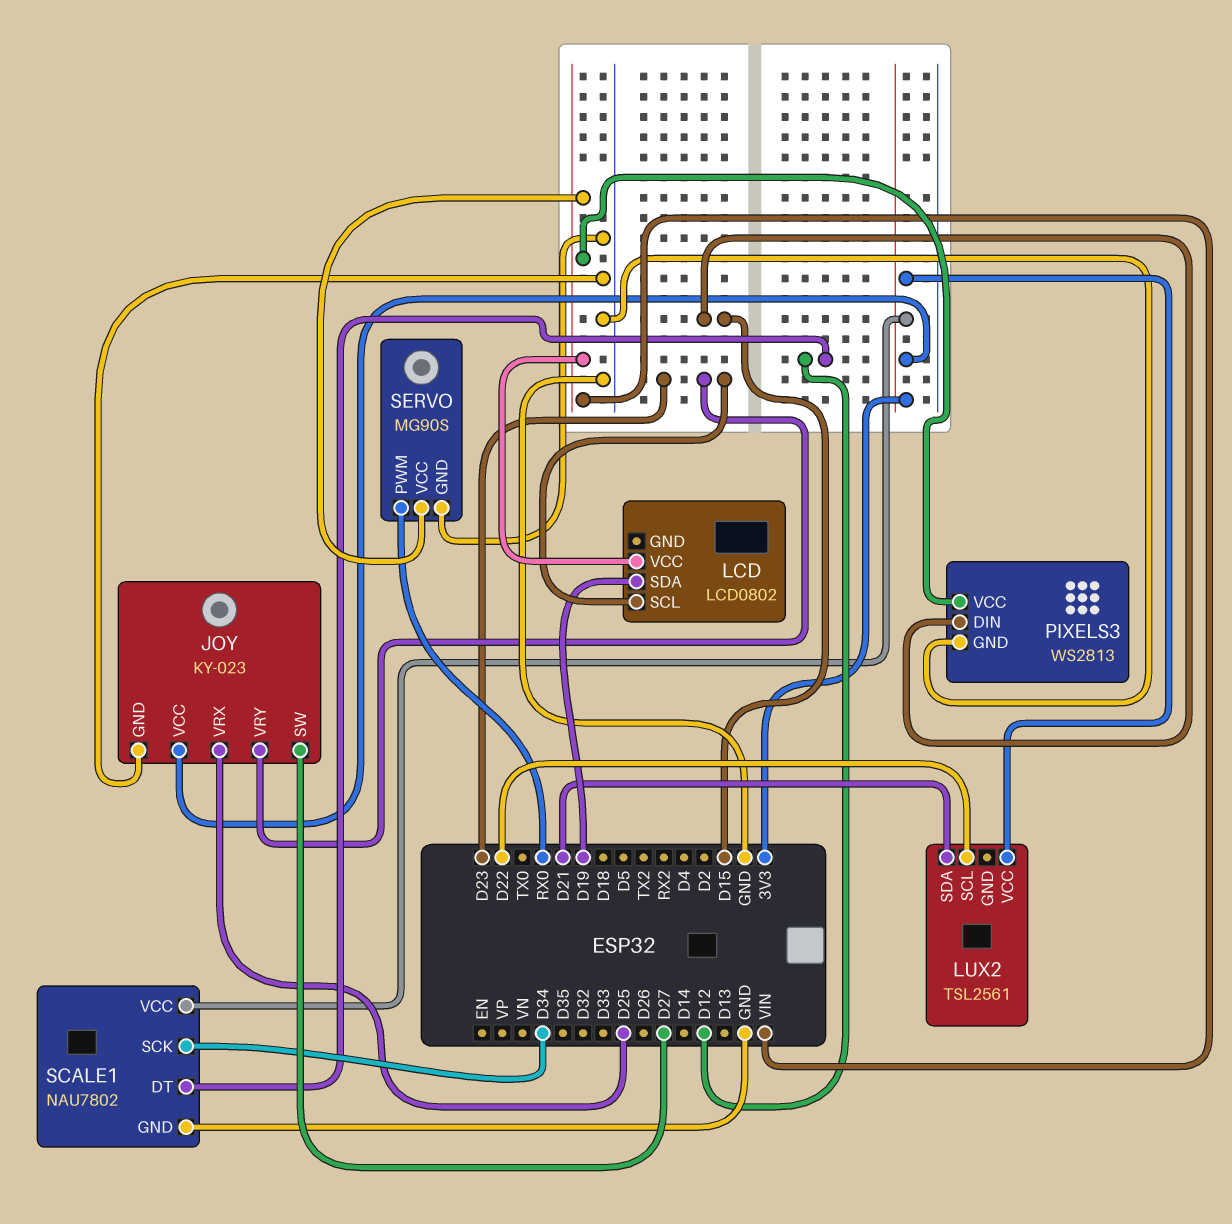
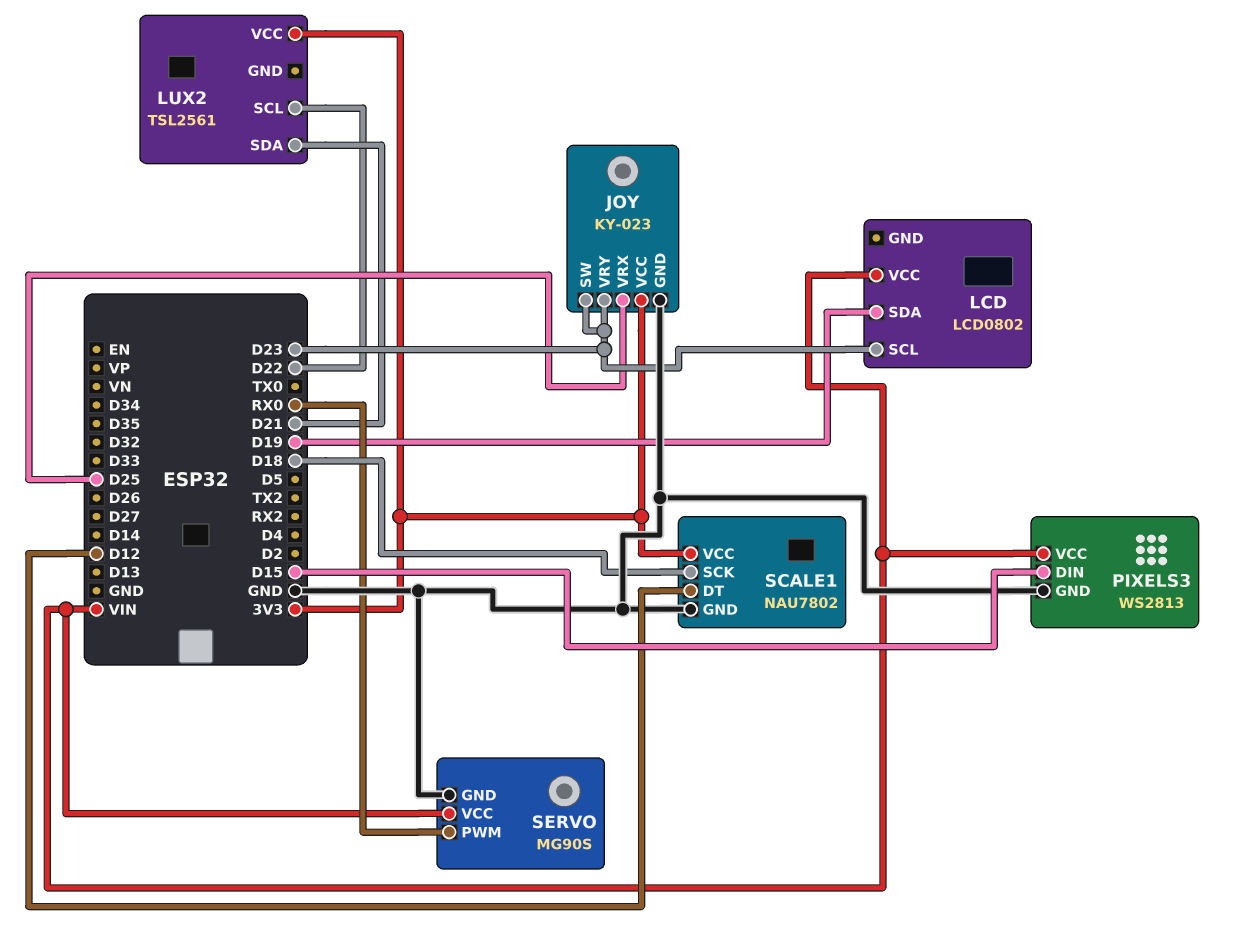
JOY pin SW: D27 -> D23
SCALE1 pin SCK: D34 -> D18

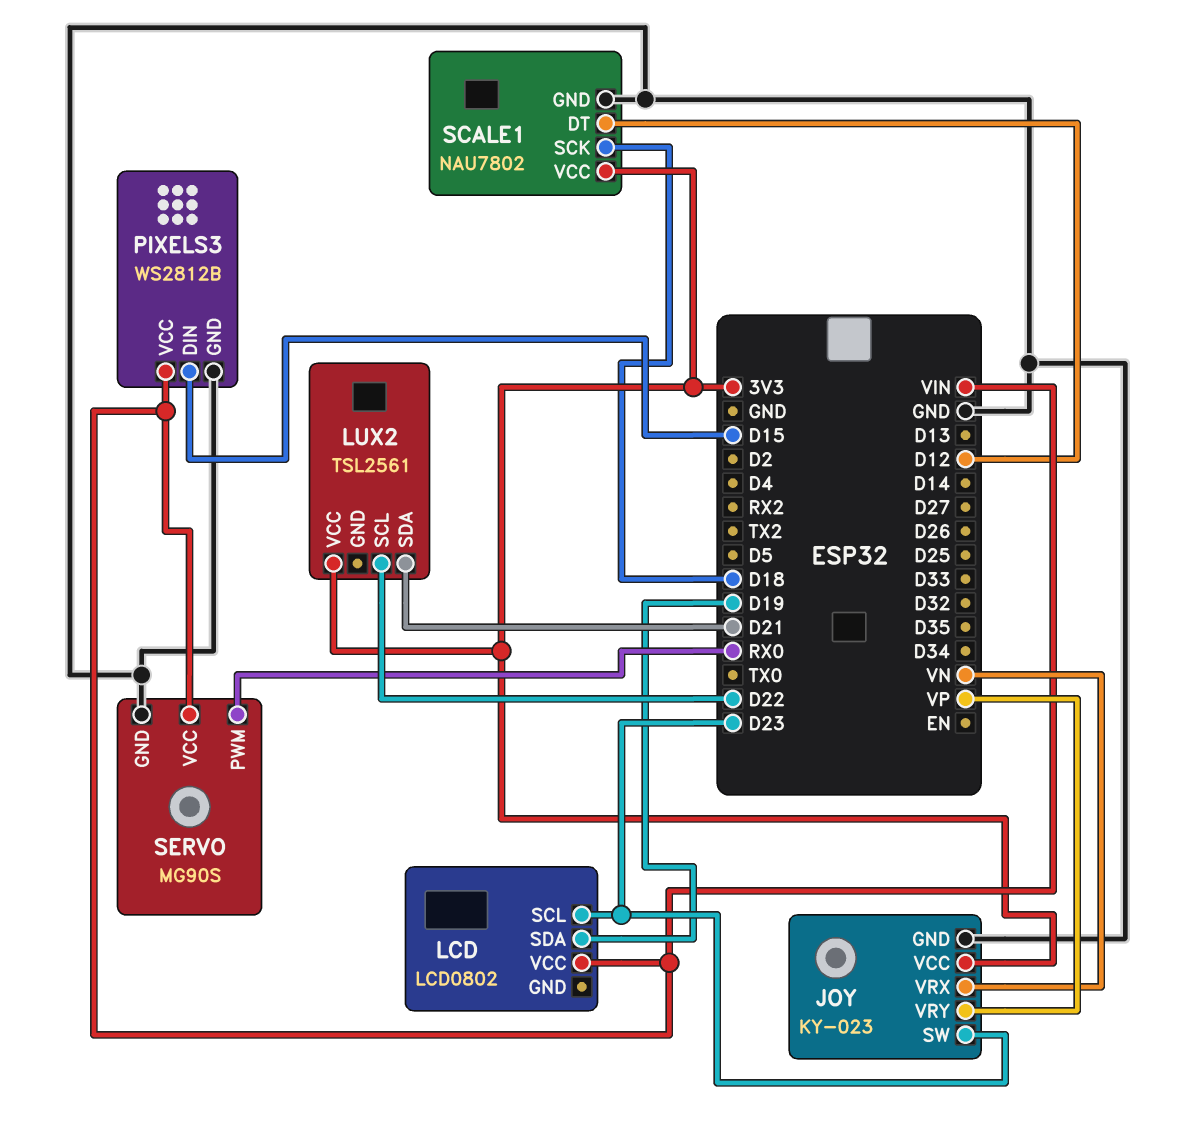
JOY pin VRX: D25 -> VN
JOY pin VRY: D23 -> VP
PIXELS3: WS2813 -> WS2812B

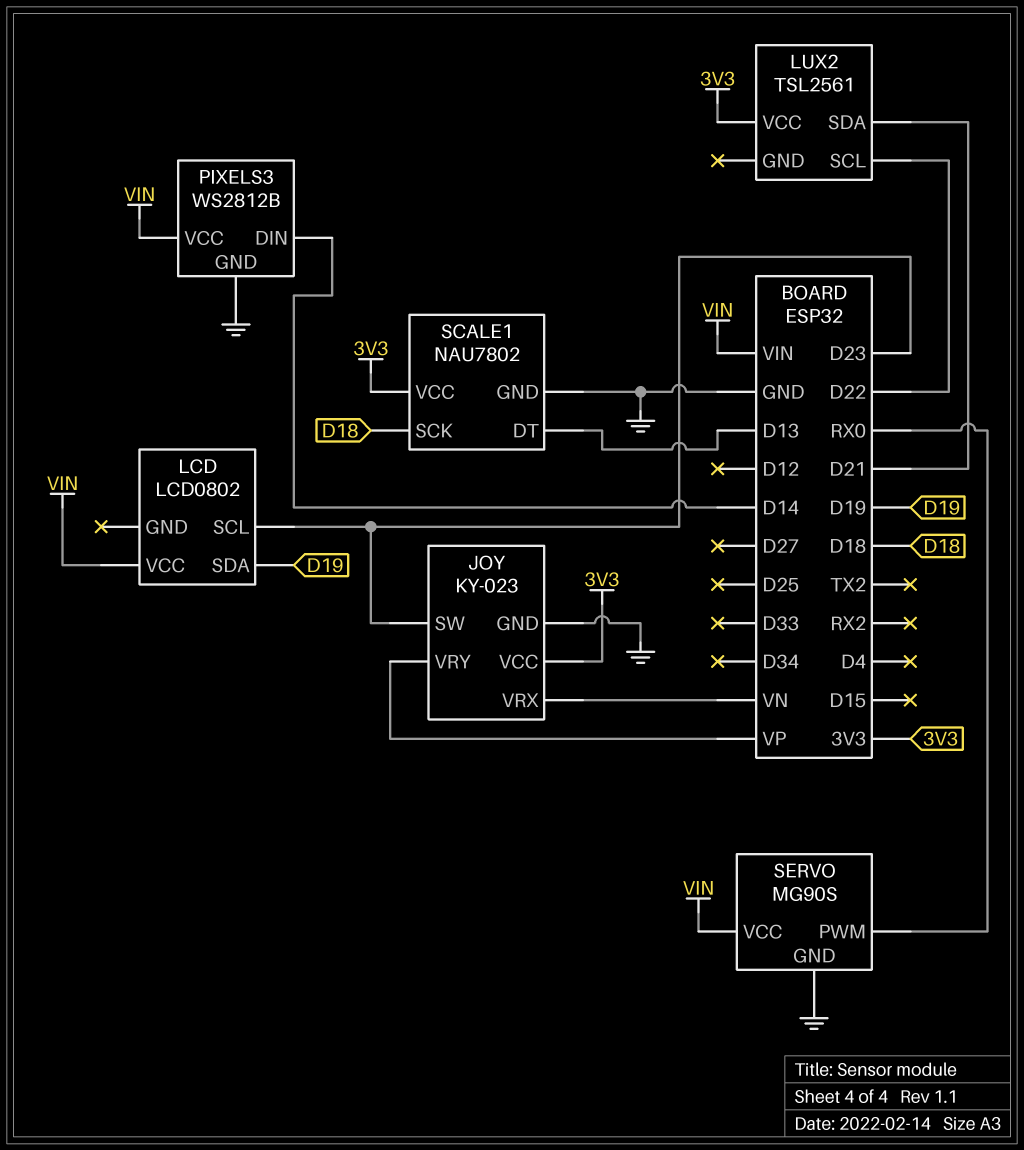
PIXELS3 pin DIN: D15 -> D14
SCALE1 pin DT: D12 -> D13

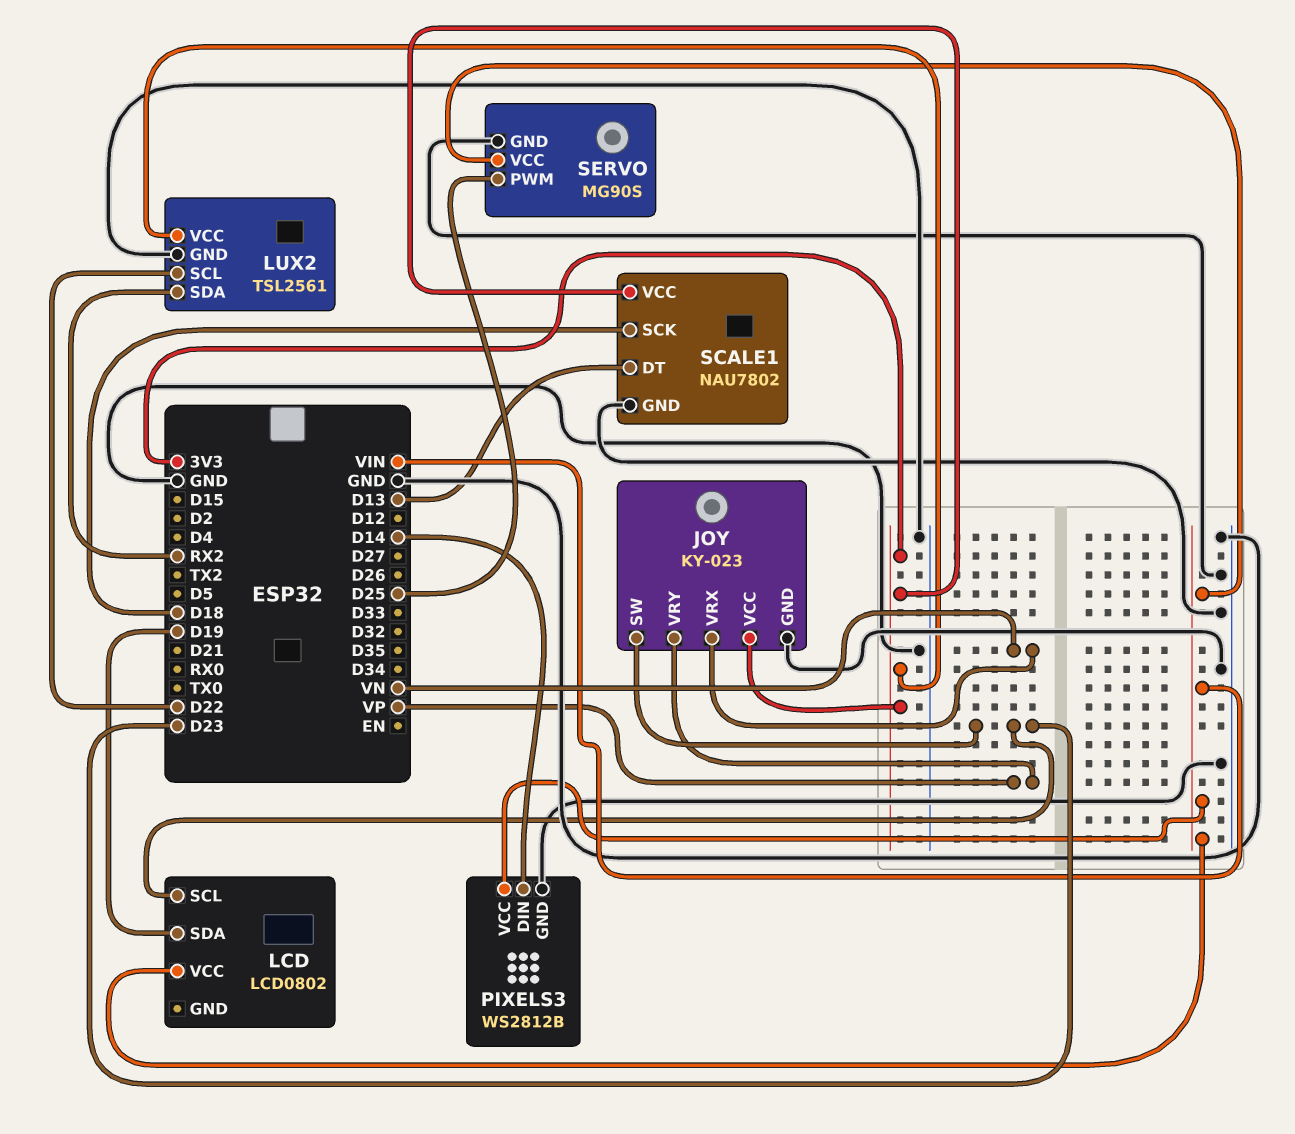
LUX2 pin GND: none -> GND
LUX2 pin SDA: D21 -> RX2
SERVO pin PWM: RX0 -> D25

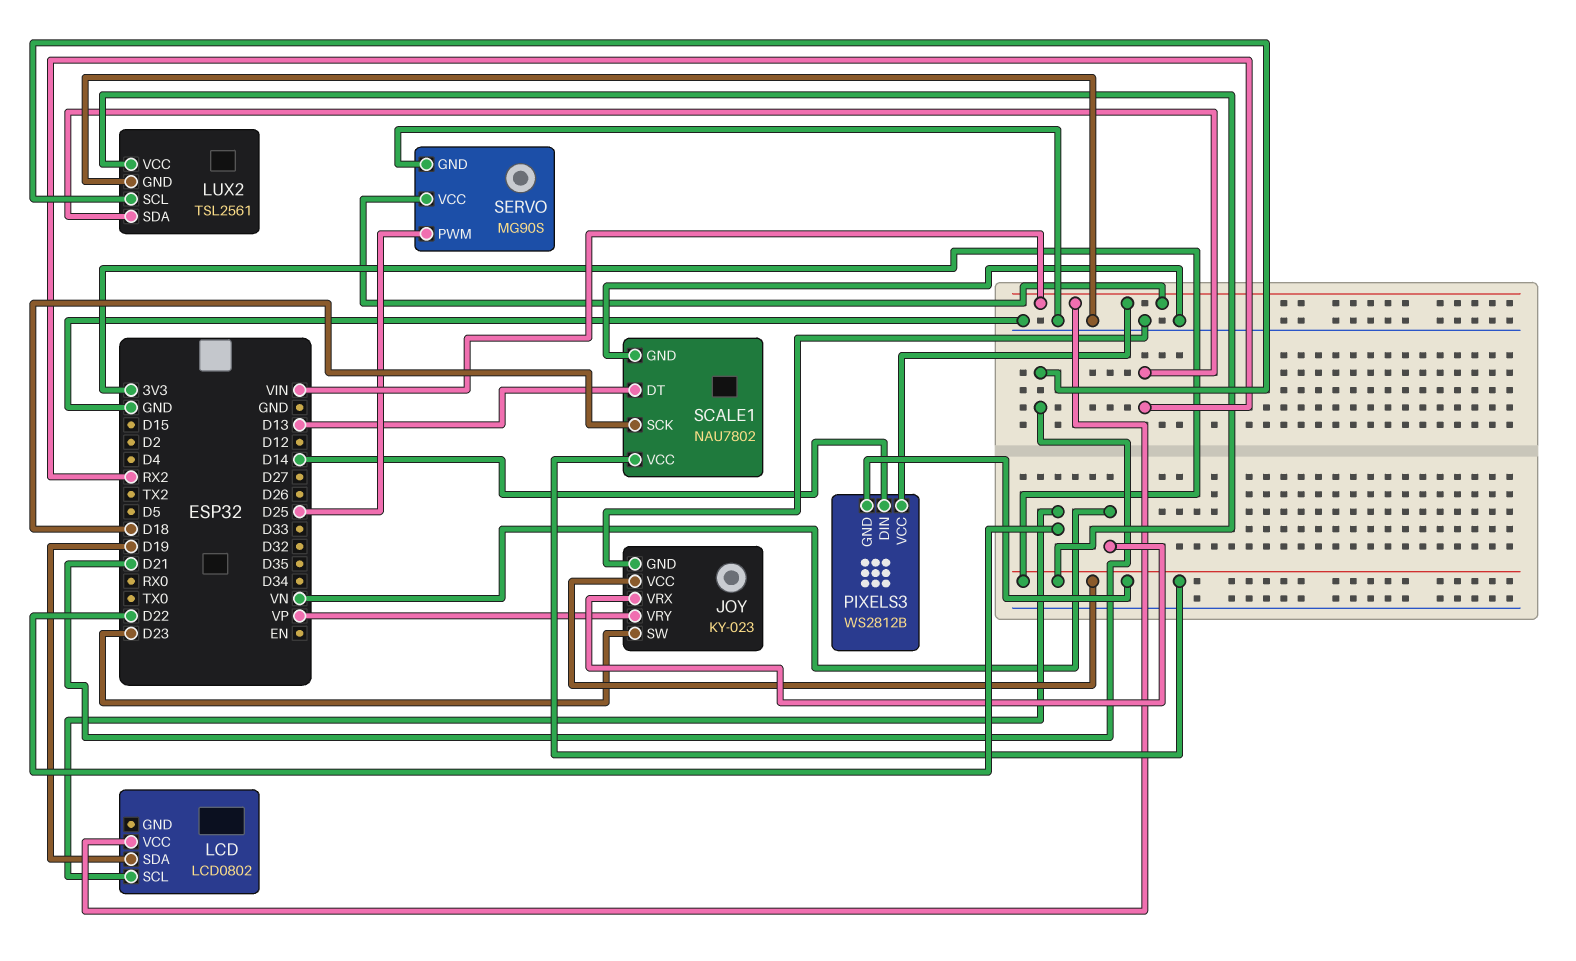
LCD pin SCL: D23 -> D22
LUX2 pin SCL: D22 -> D21
PIXELS3 pin GND: GND -> 3V3

